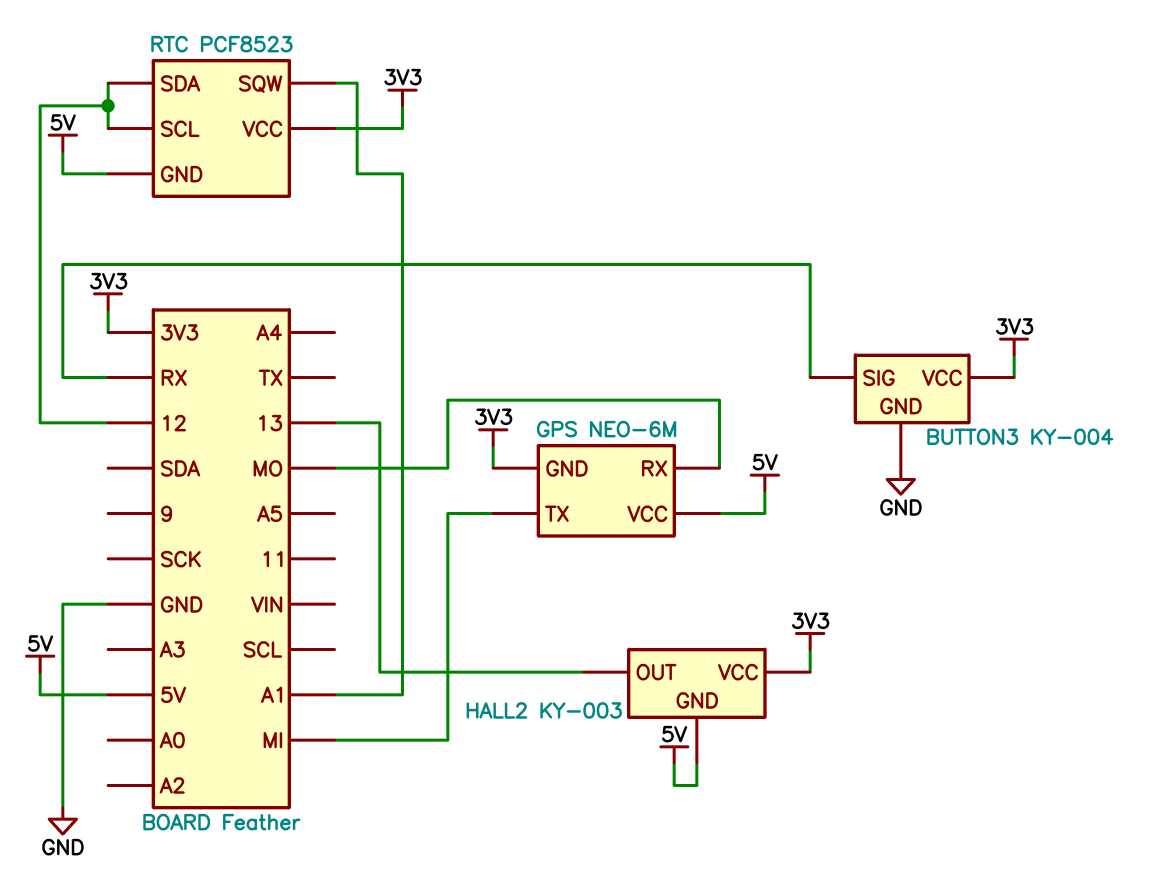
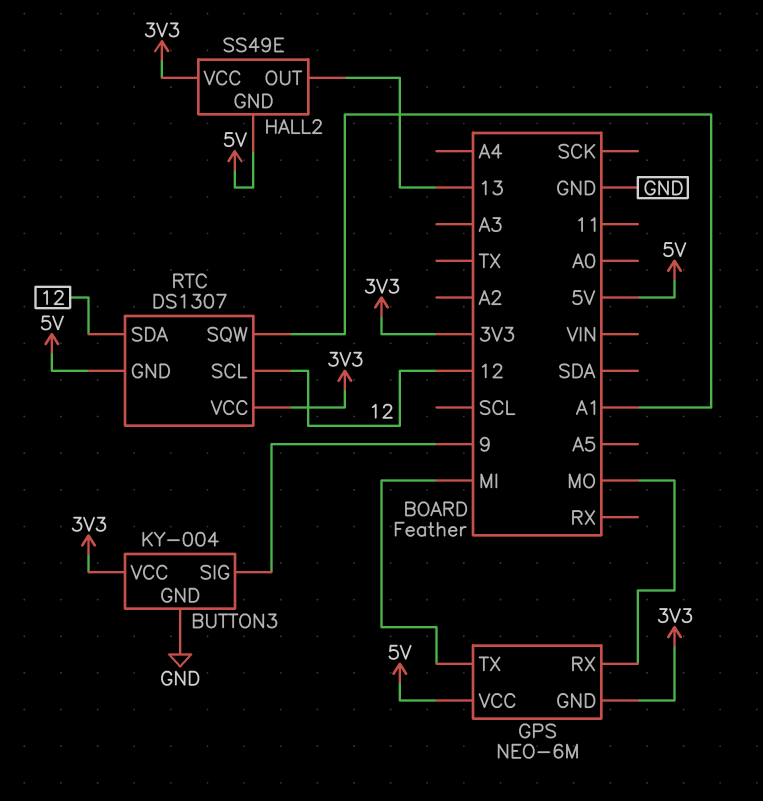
BUTTON3 pin SIG: RX -> 9
HALL2: KY-003 -> SS49E
RTC: PCF8523 -> DS1307

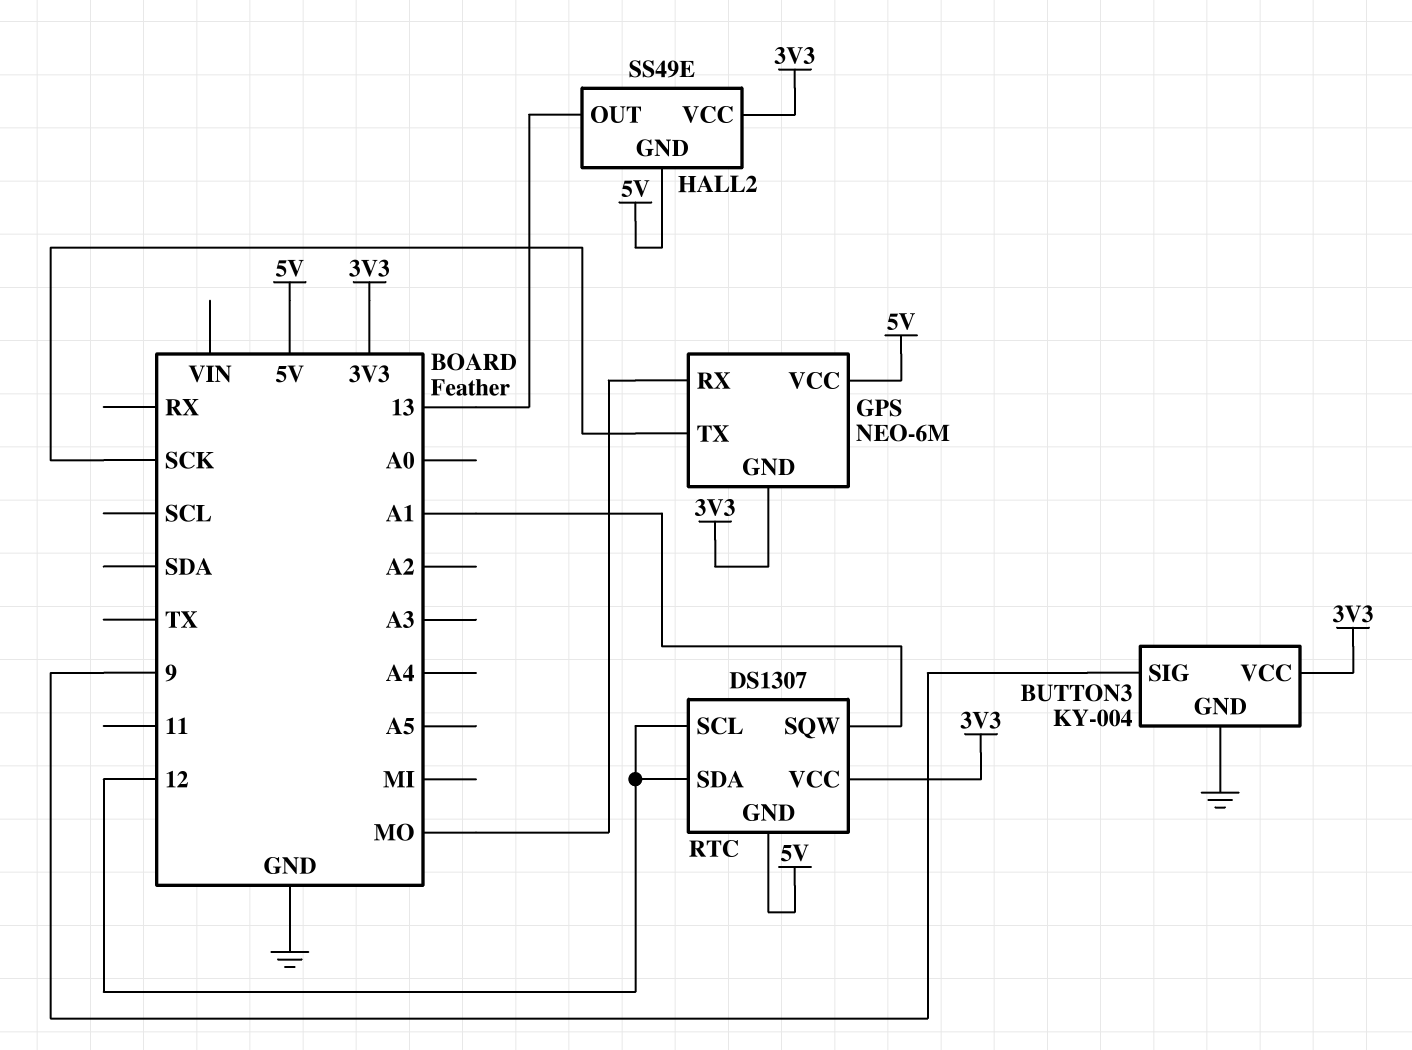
GPS pin TX: MI -> SCK

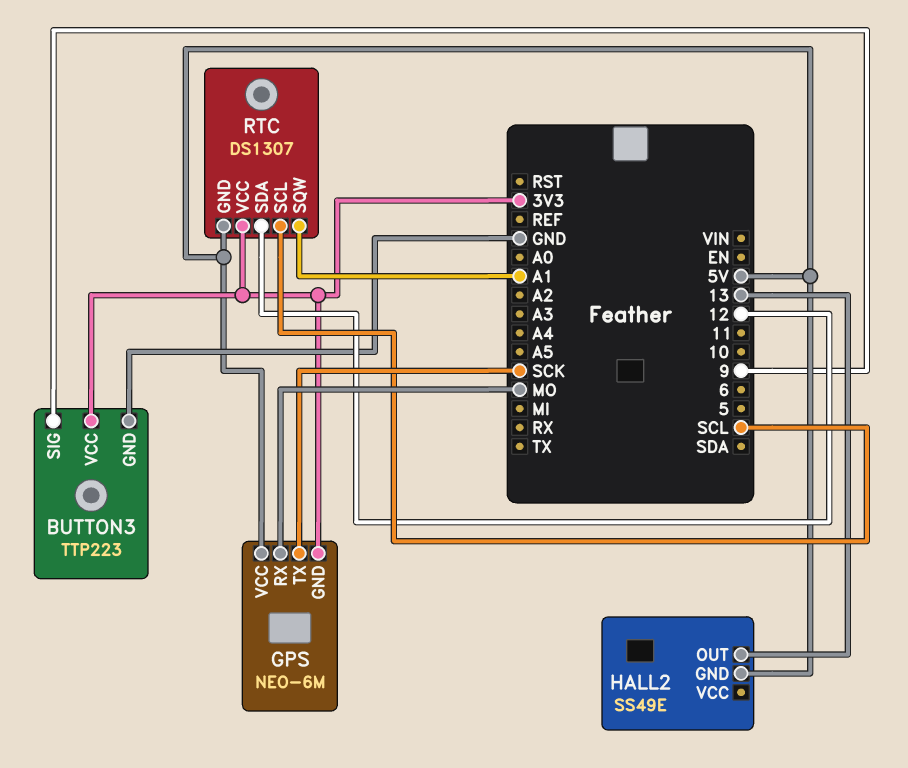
BUTTON3: KY-004 -> TTP223
HALL2 pin VCC: 3V3 -> none
RTC pin SCL: 12 -> SCL

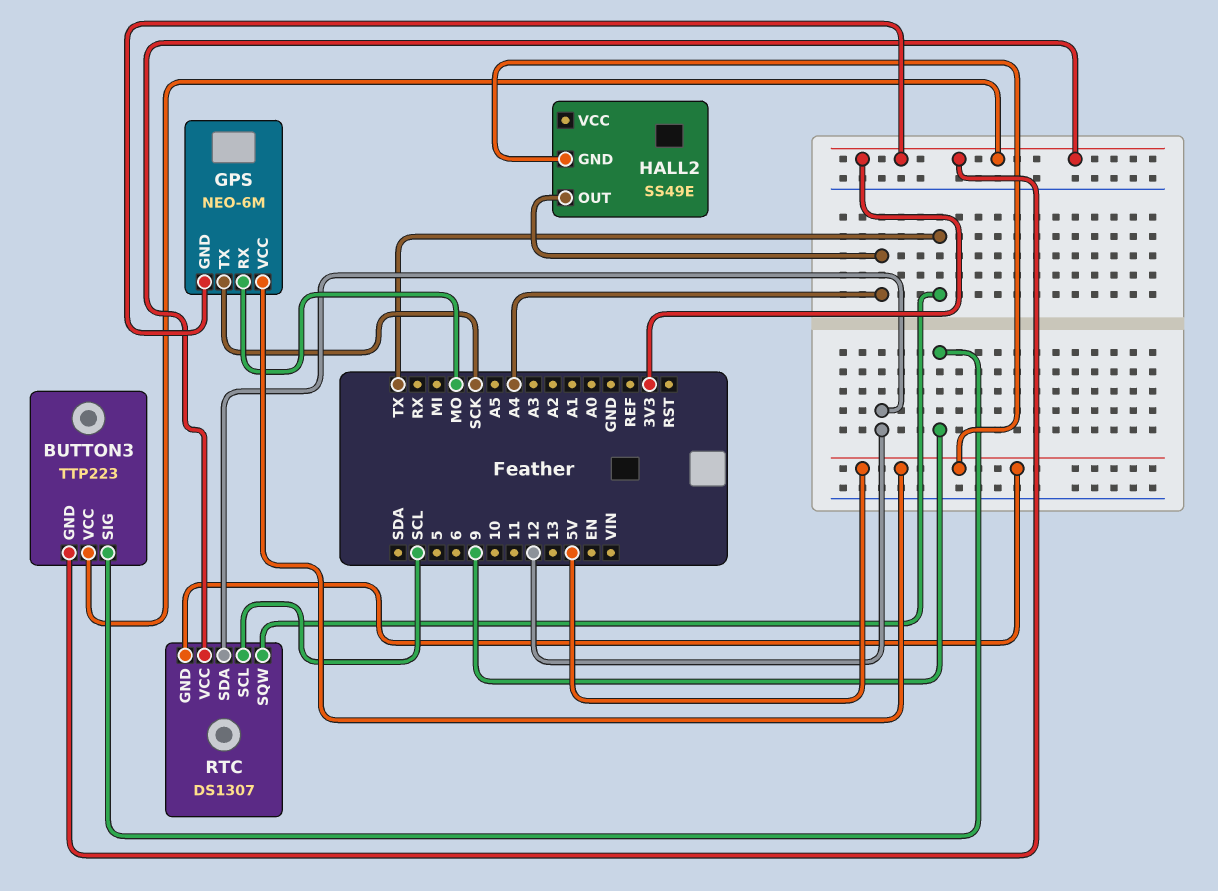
BUTTON3 pin GND: GND -> 3V3
HALL2 pin OUT: 13 -> A4
RTC pin SQW: A1 -> TX

